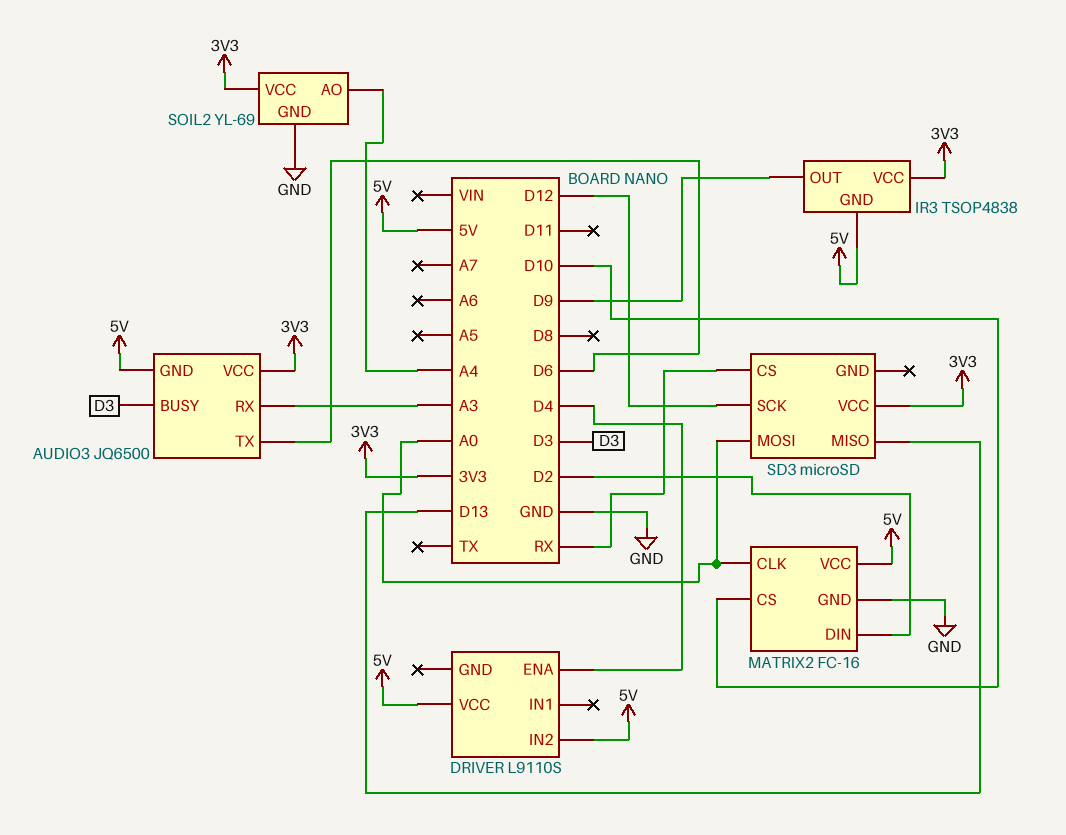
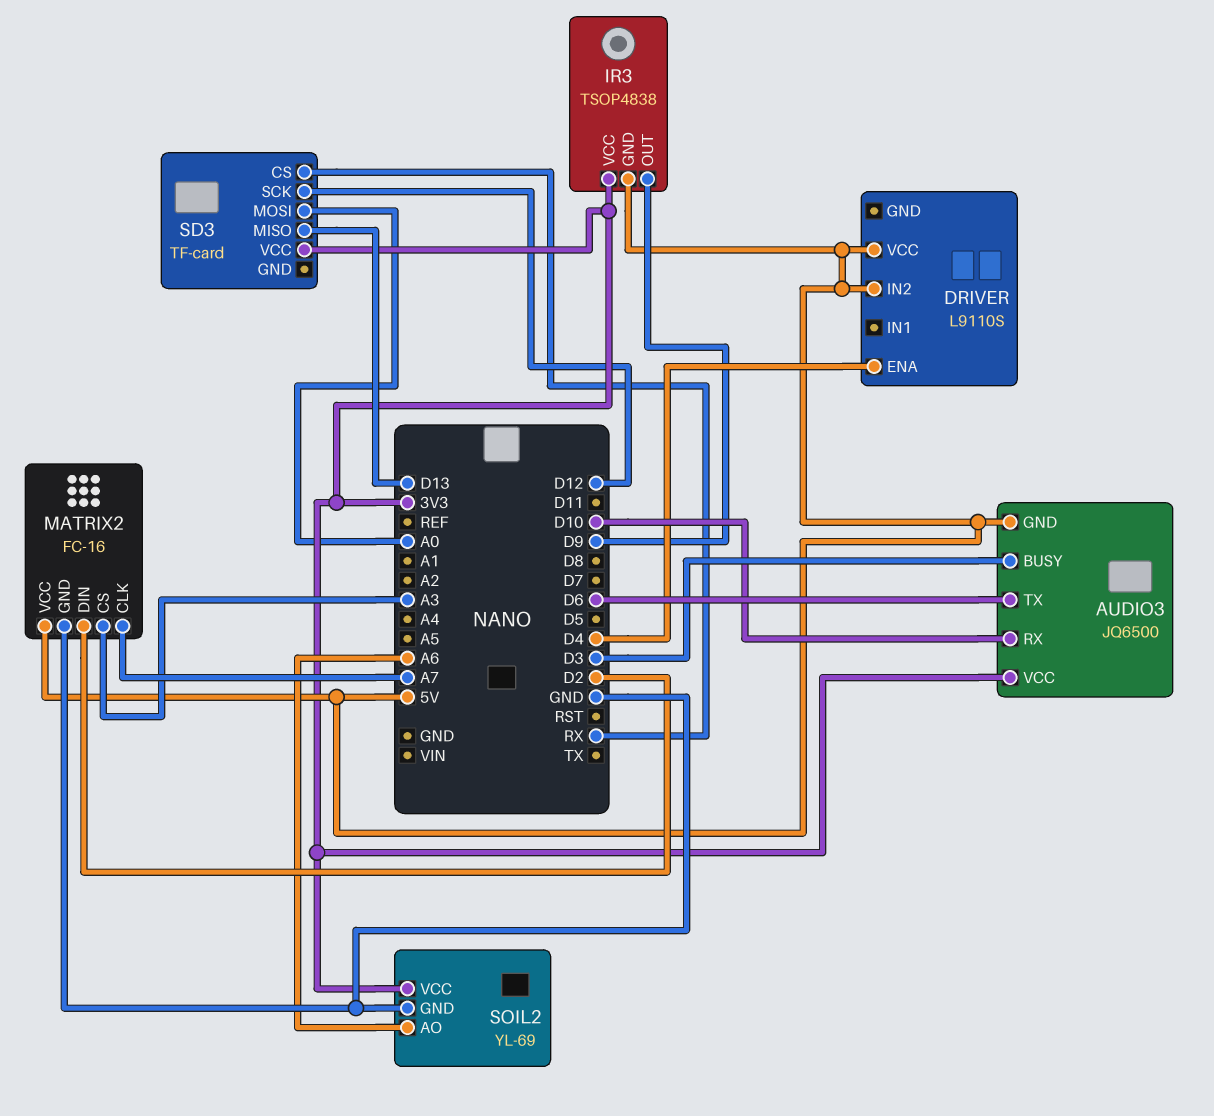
AUDIO3 pin RX: A3 -> D10
MATRIX2 pin CLK: A0 -> A7
MATRIX2 pin CS: D10 -> A3
SD3: microSD -> TF-card
SOIL2 pin AO: A4 -> A6

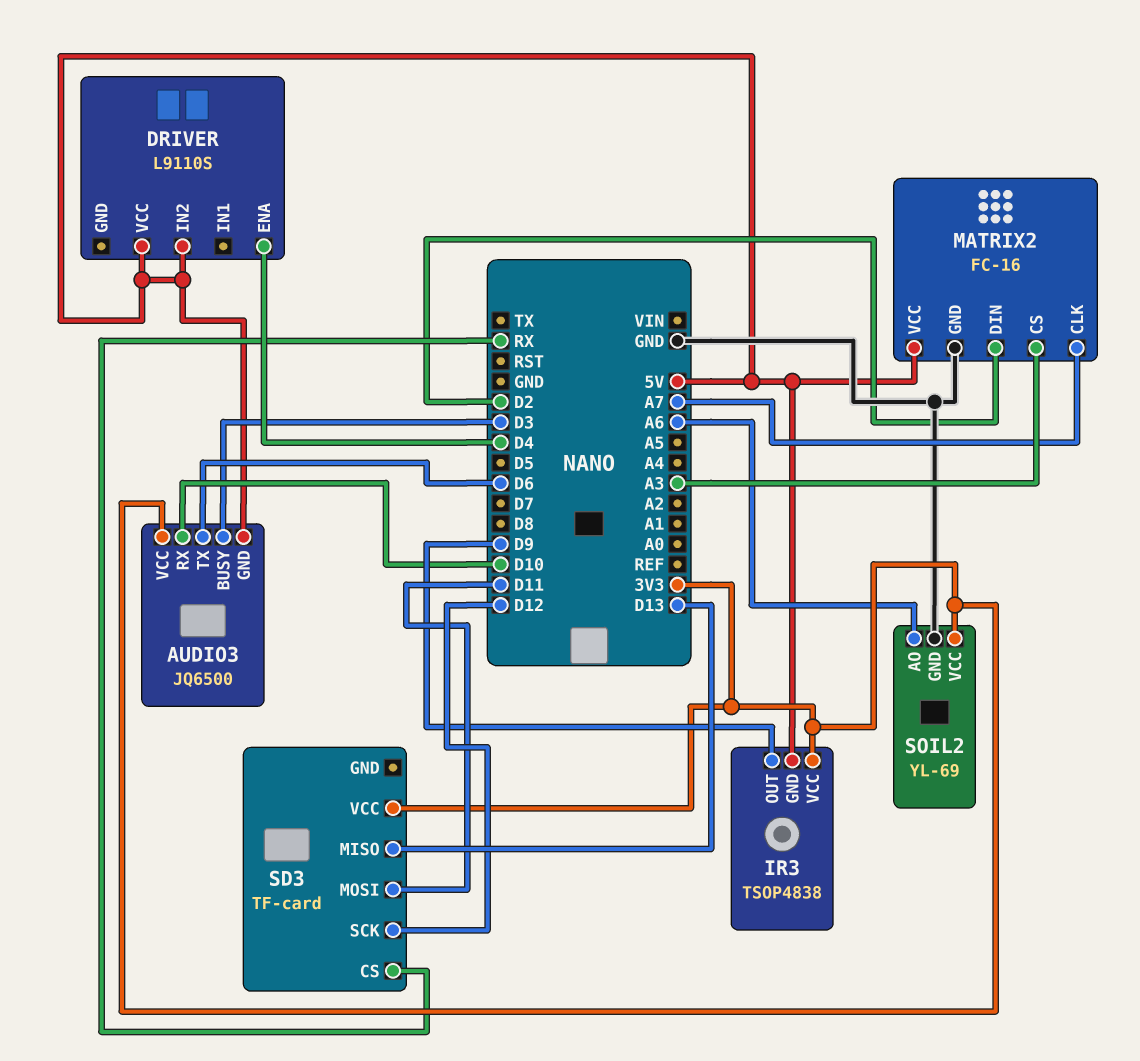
SD3 pin MOSI: A0 -> D11

